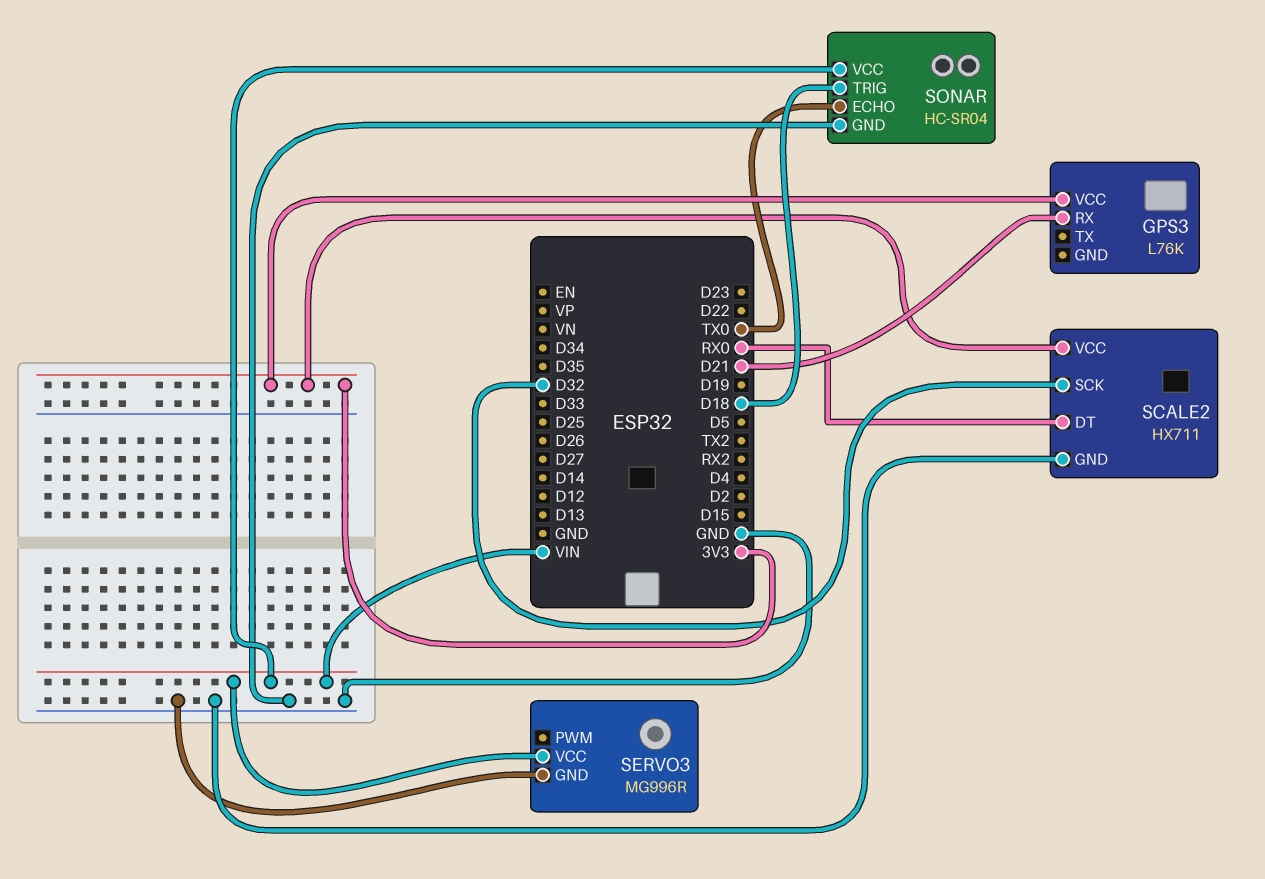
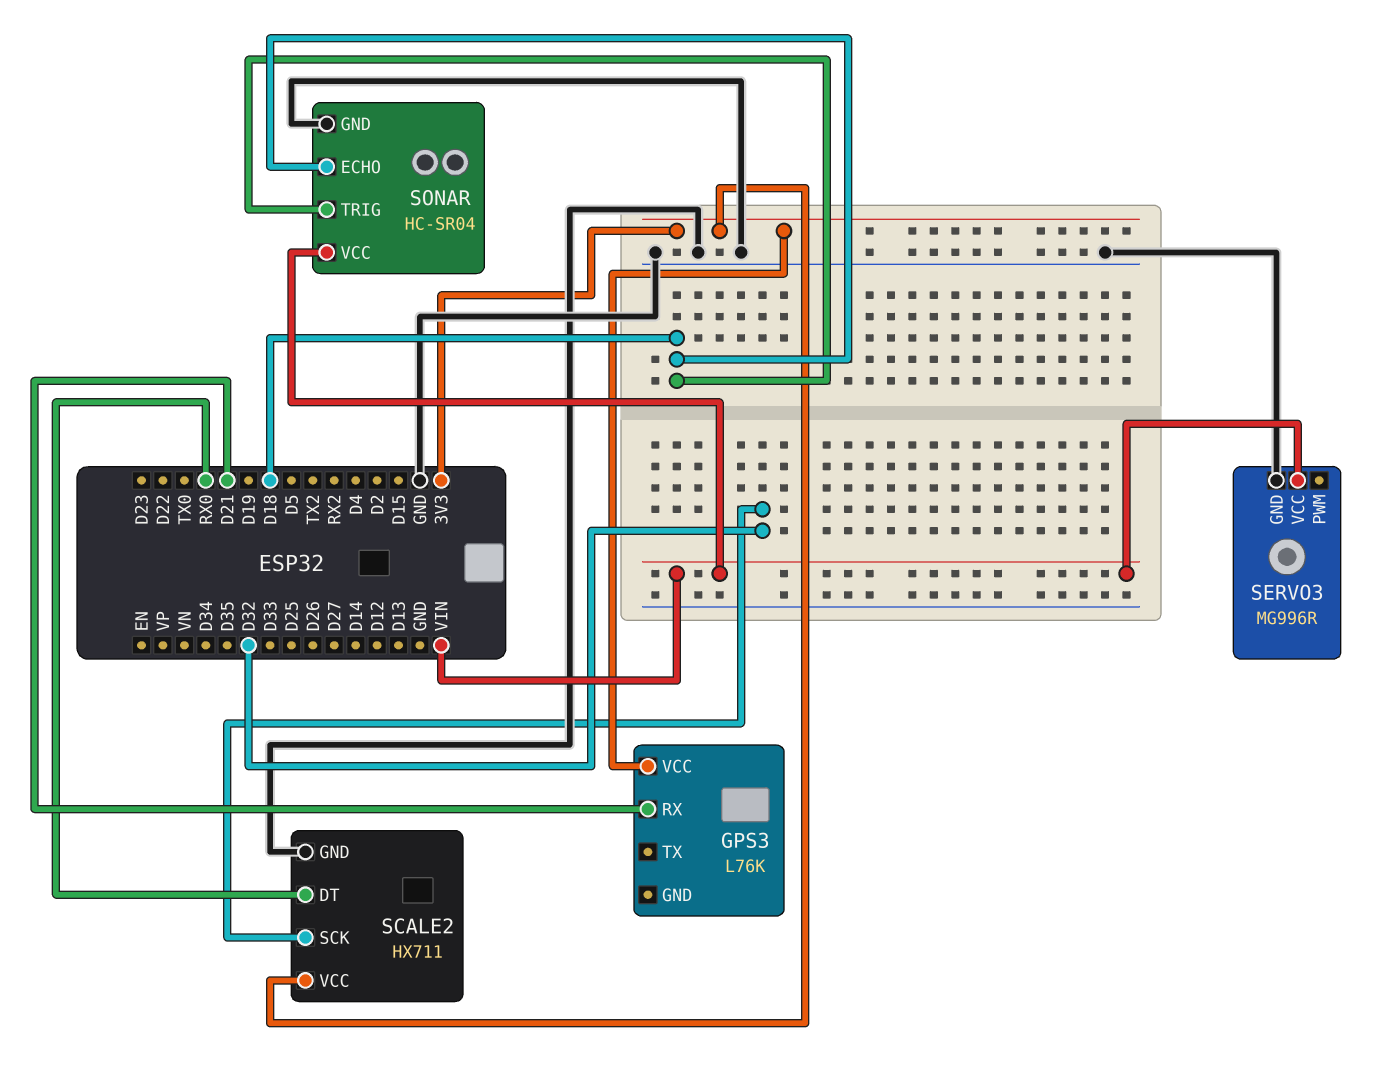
SONAR pin ECHO: TX0 -> D18

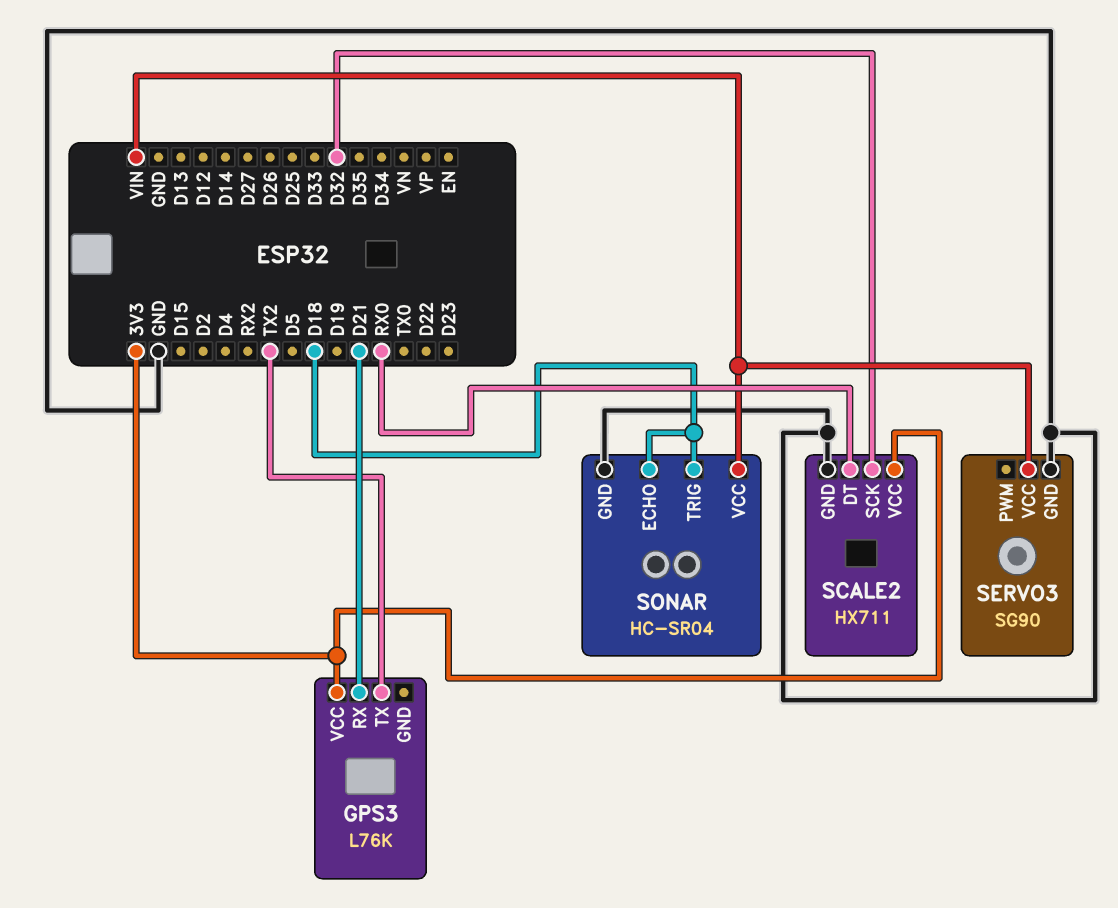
GPS3 pin TX: none -> TX2
SERVO3: MG996R -> SG90

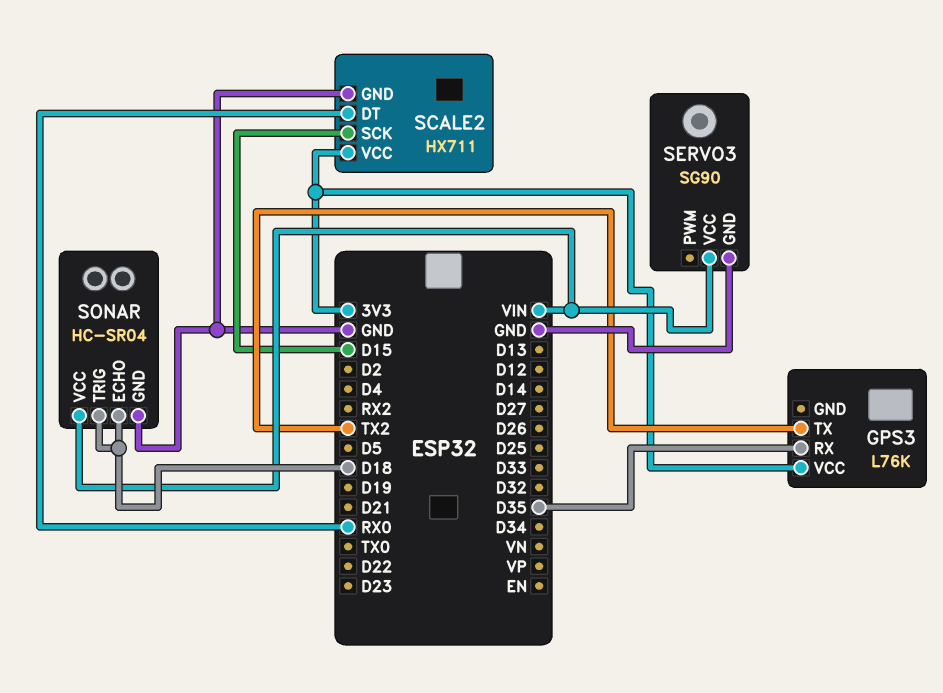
GPS3 pin RX: D21 -> D35
SCALE2 pin SCK: D32 -> D15

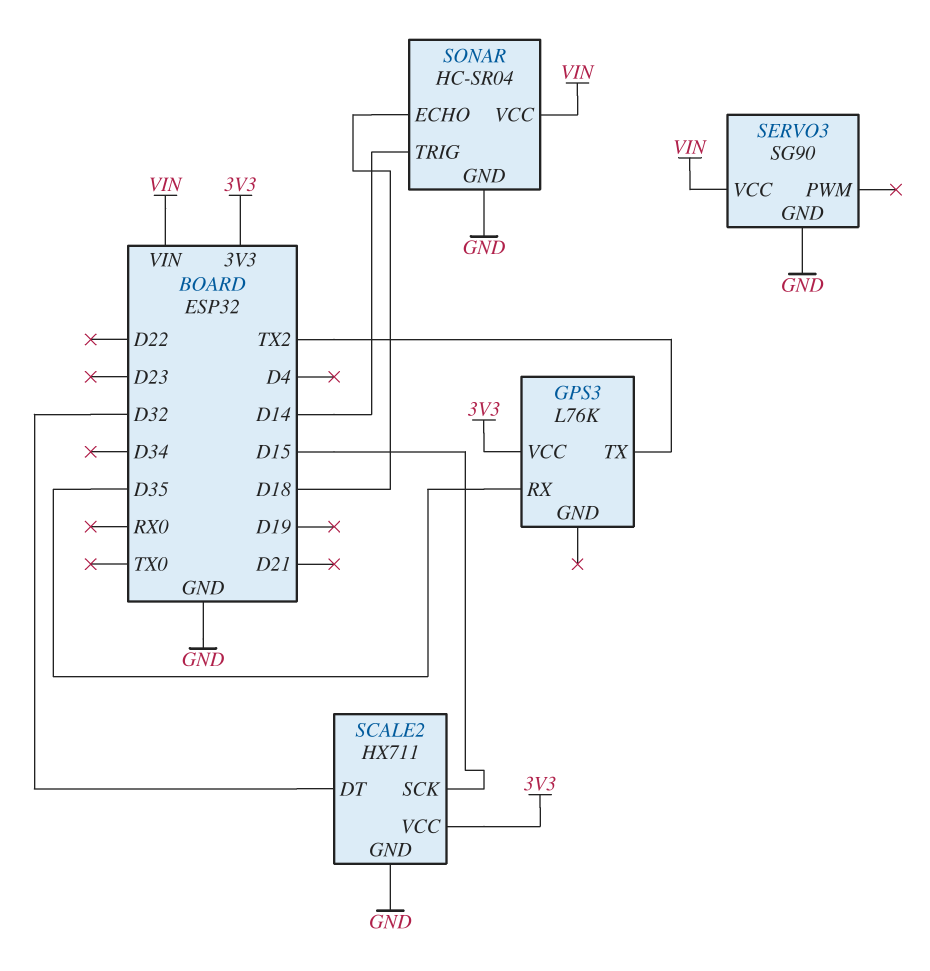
SCALE2 pin DT: RX0 -> D32
SONAR pin TRIG: D18 -> D14

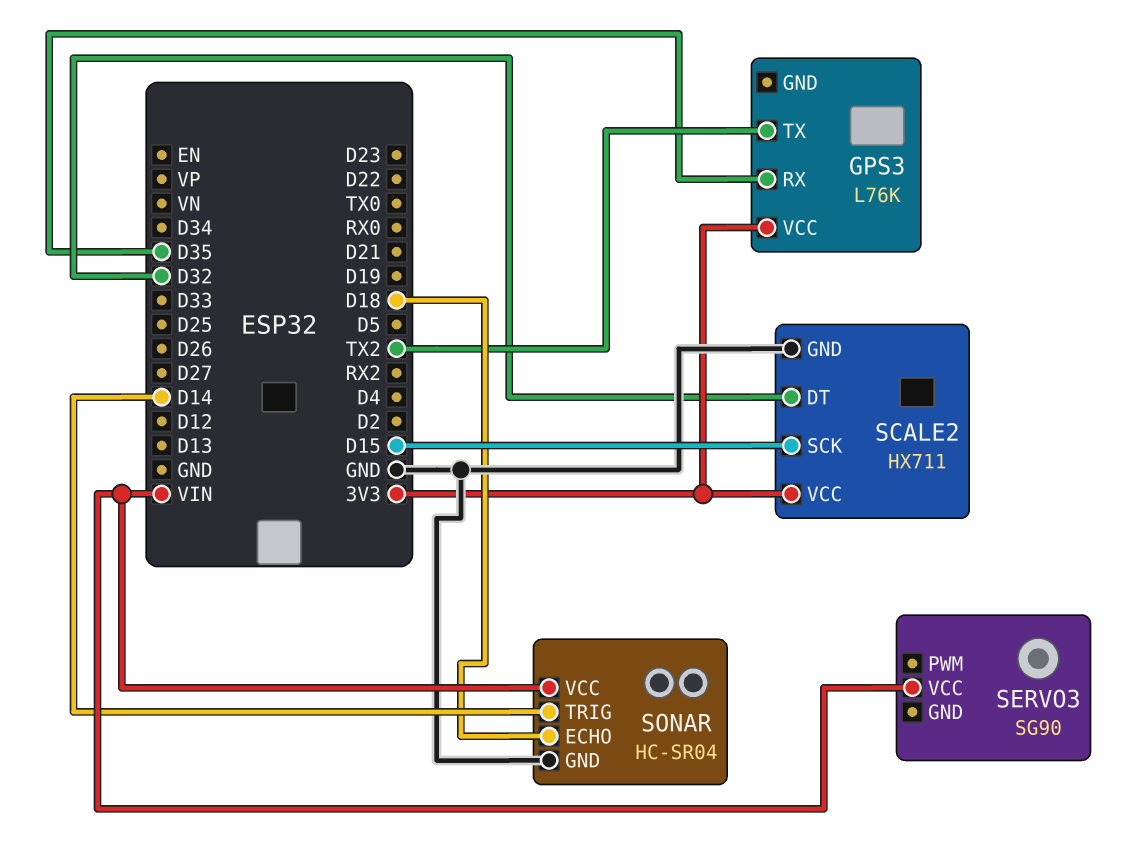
SERVO3 pin GND: GND -> none

